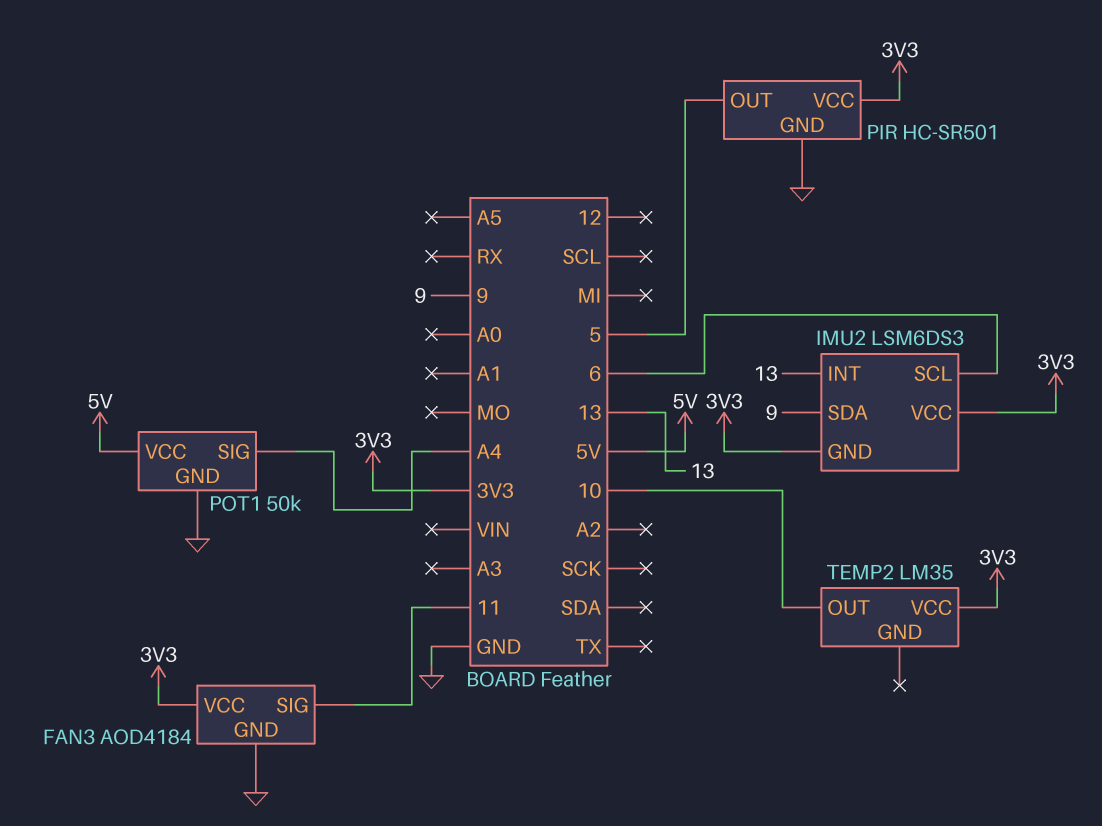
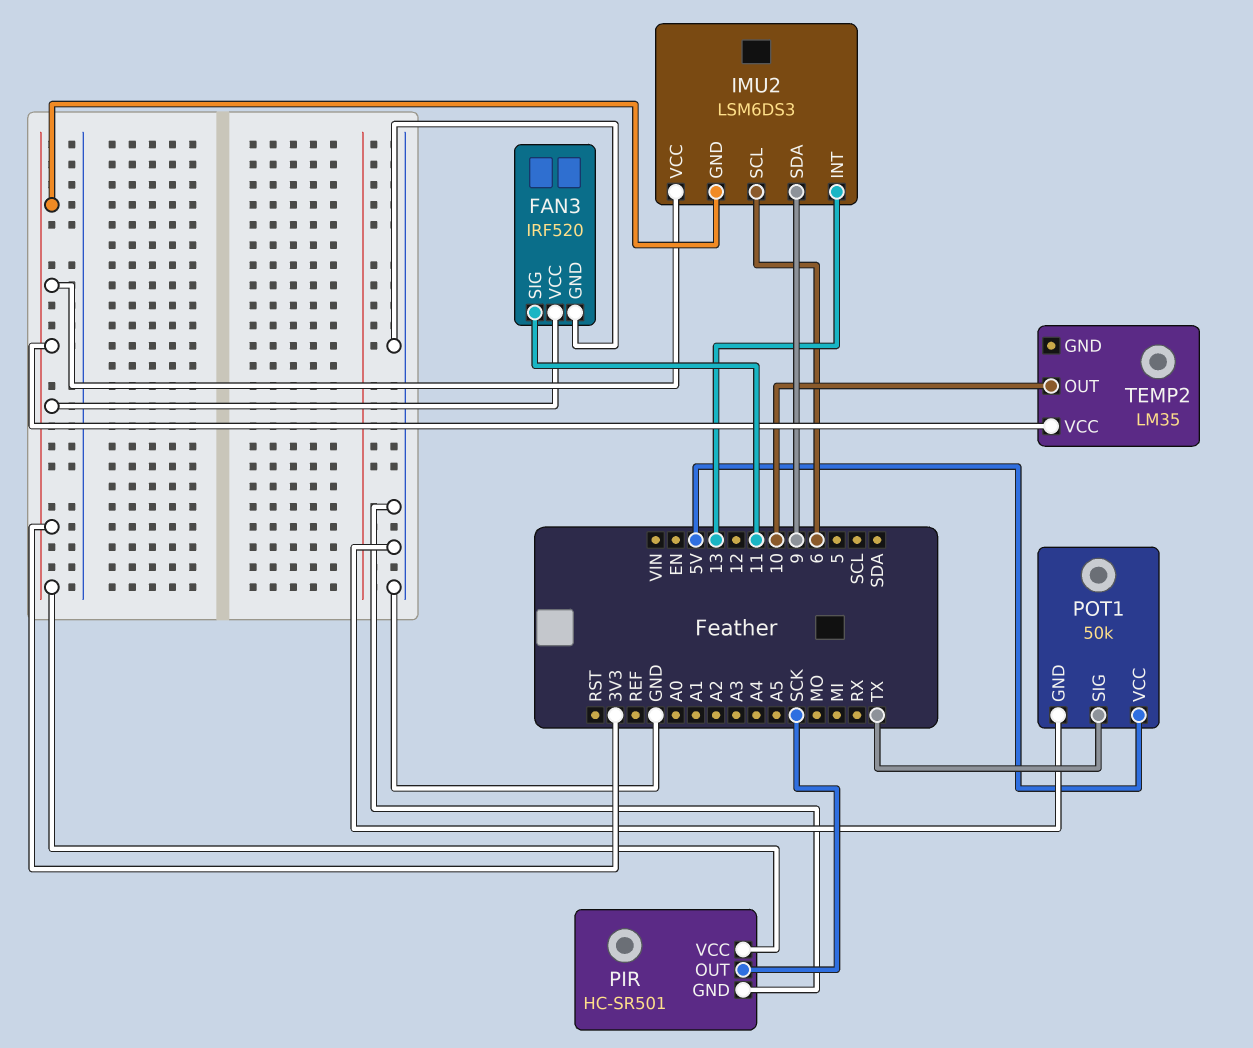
FAN3: AOD4184 -> IRF520
PIR pin OUT: 5 -> SCK
POT1 pin SIG: A4 -> TX

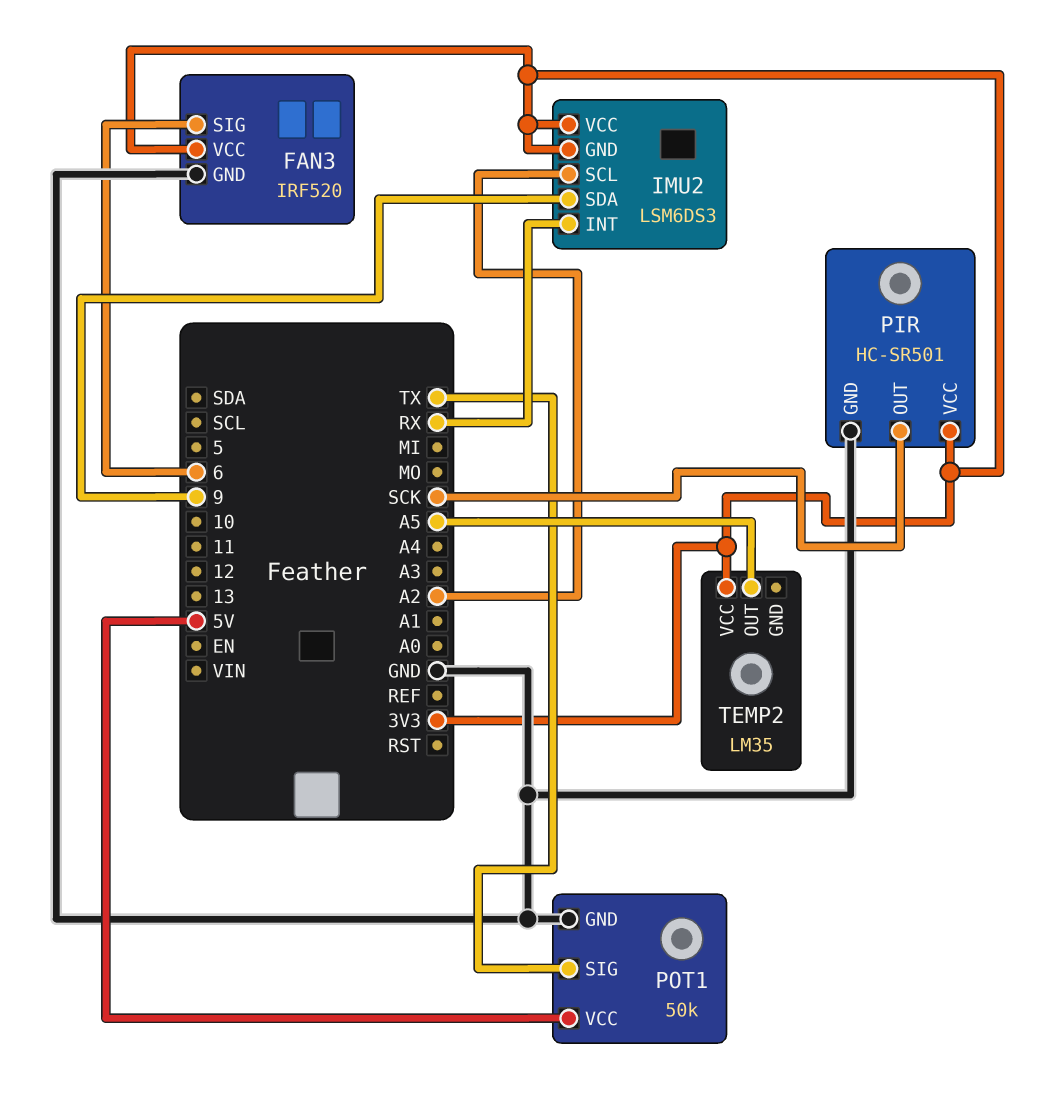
FAN3 pin SIG: 11 -> 6
IMU2 pin INT: 13 -> RX
IMU2 pin SCL: 6 -> A2
TEMP2 pin OUT: 10 -> A5

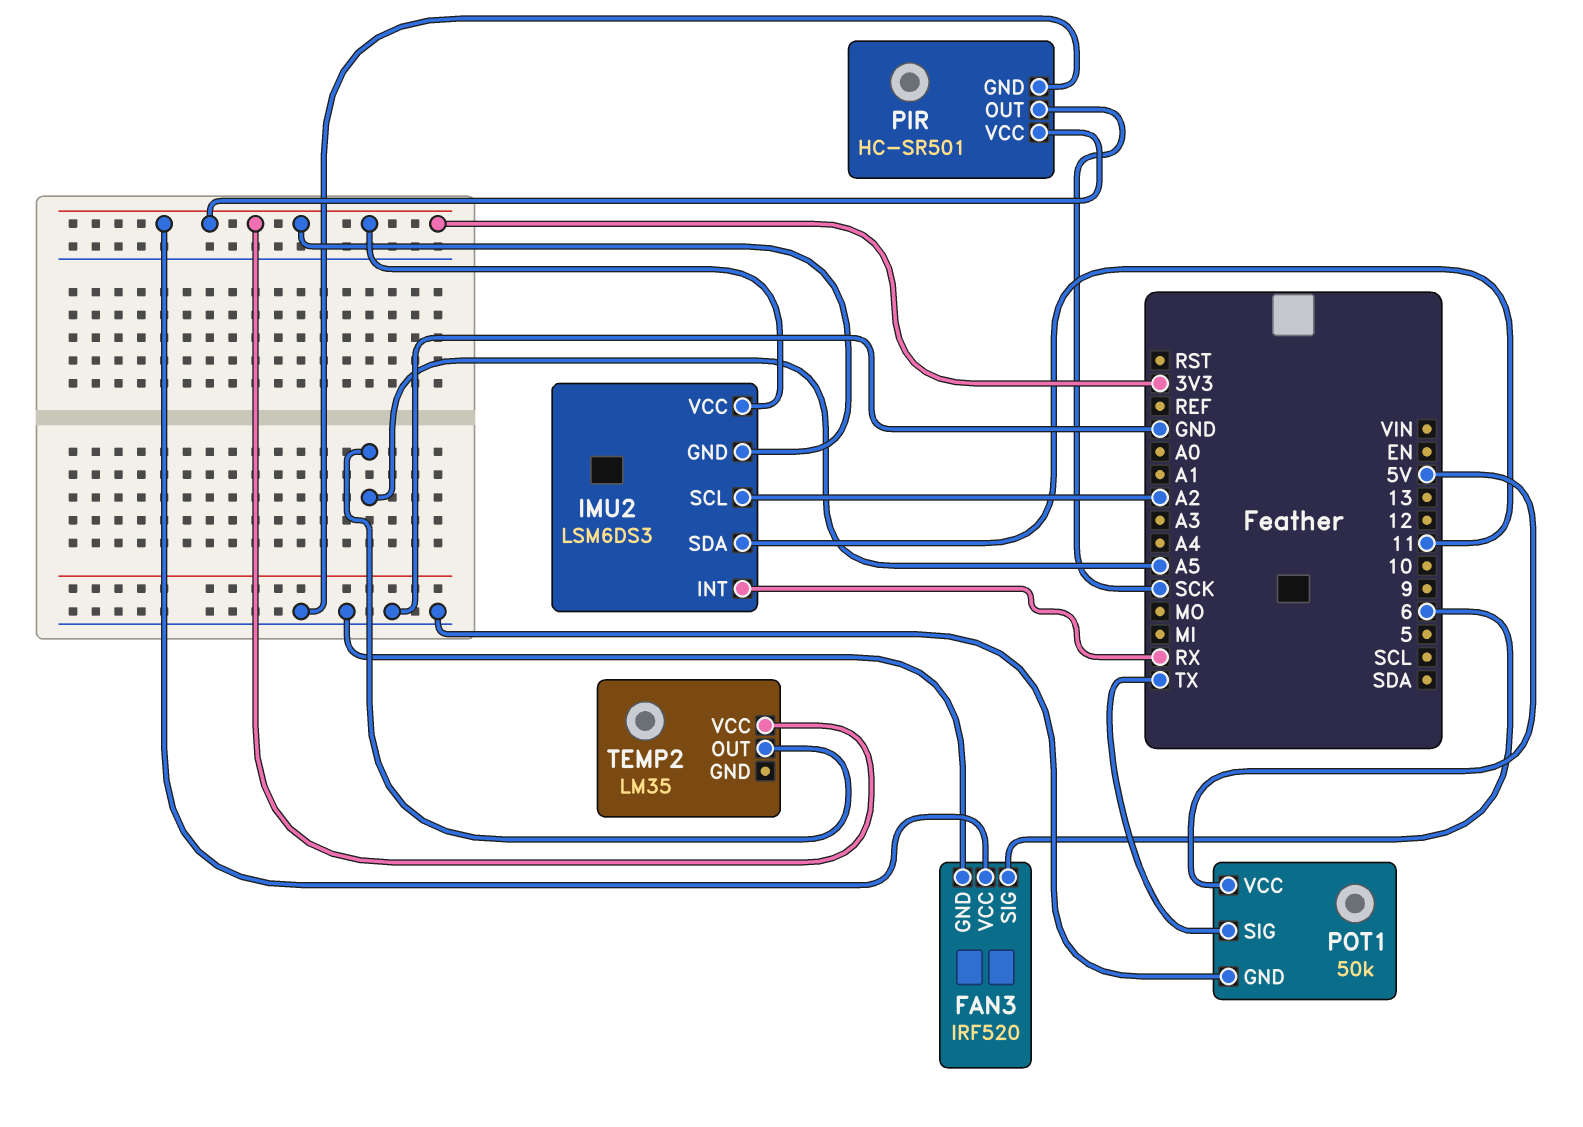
IMU2 pin SDA: 9 -> 11

